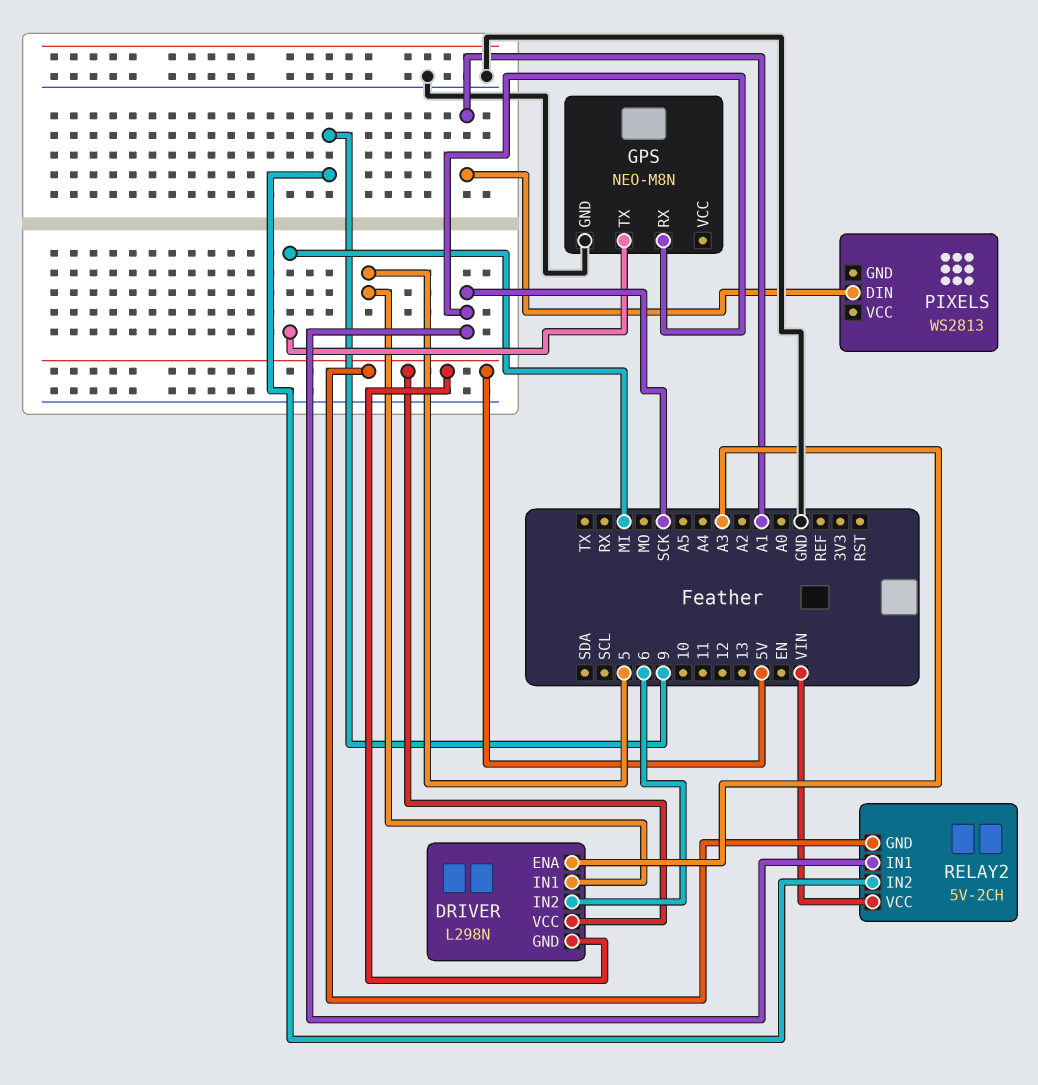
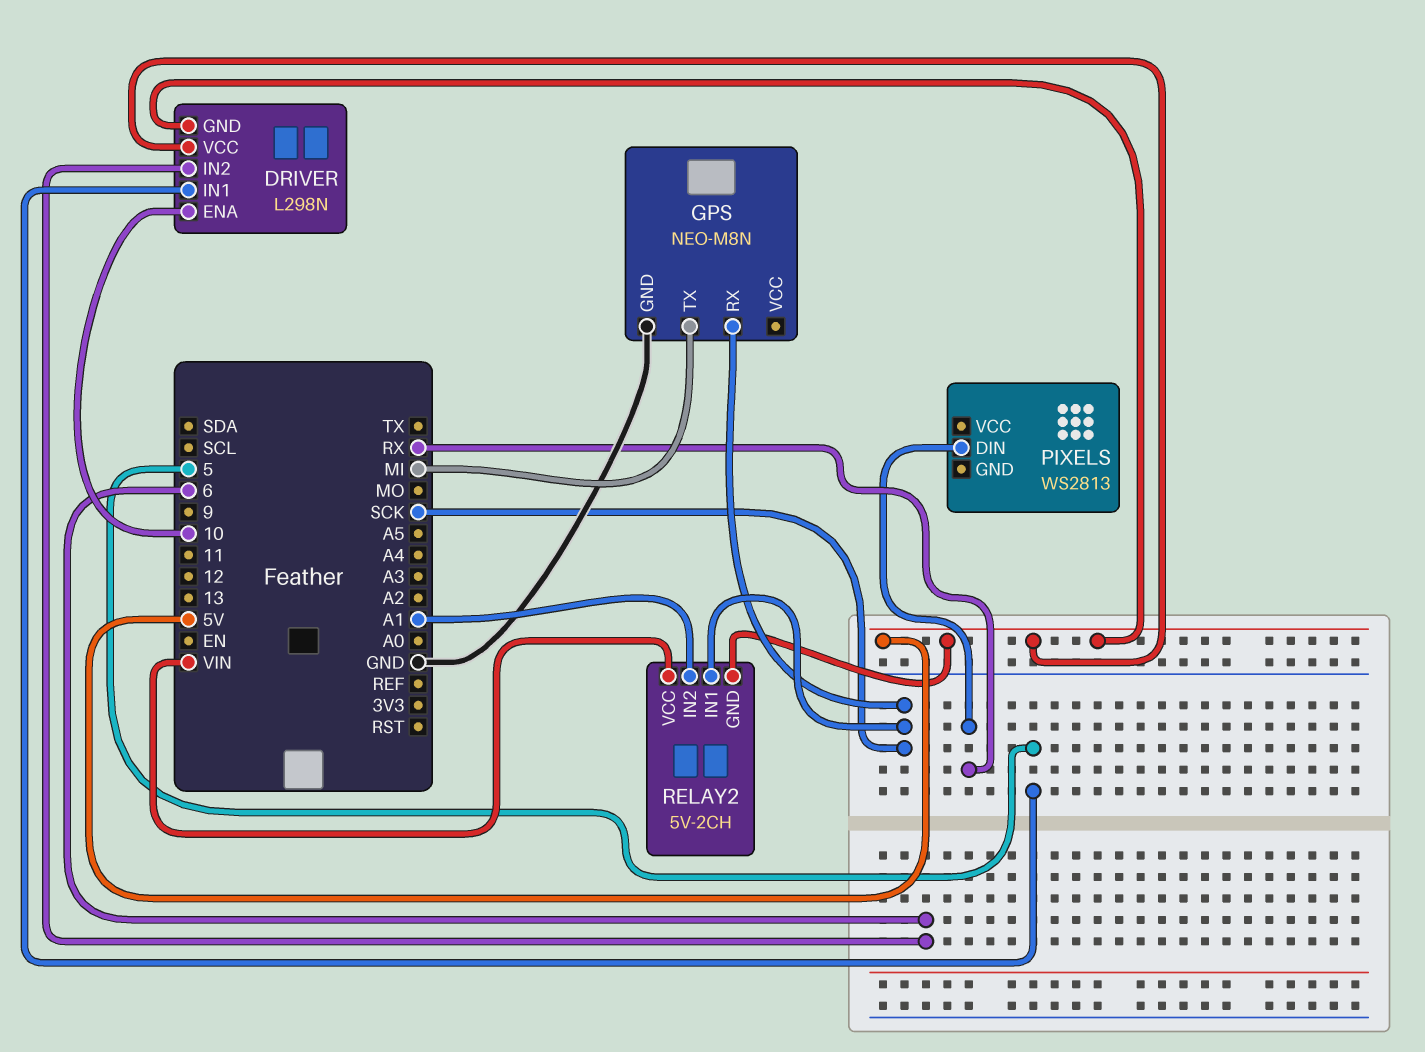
DRIVER pin ENA: A3 -> 10
PIXELS pin DIN: A1 -> RX
RELAY2 pin IN2: 9 -> A1

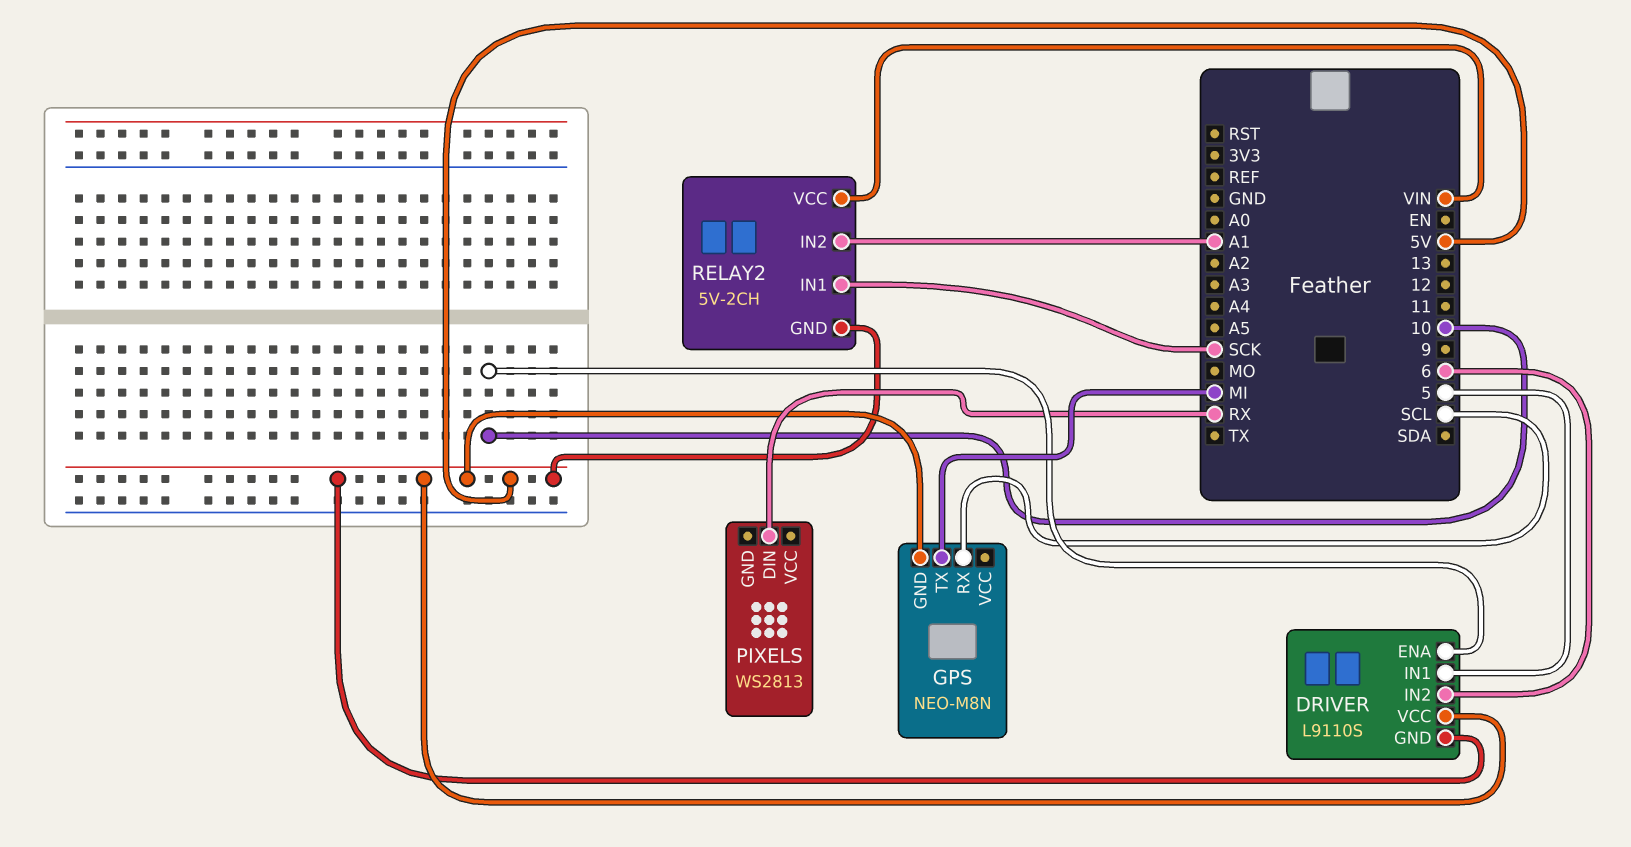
DRIVER: L298N -> L9110S
GPS pin GND: GND -> 5V
GPS pin RX: SCK -> SCL

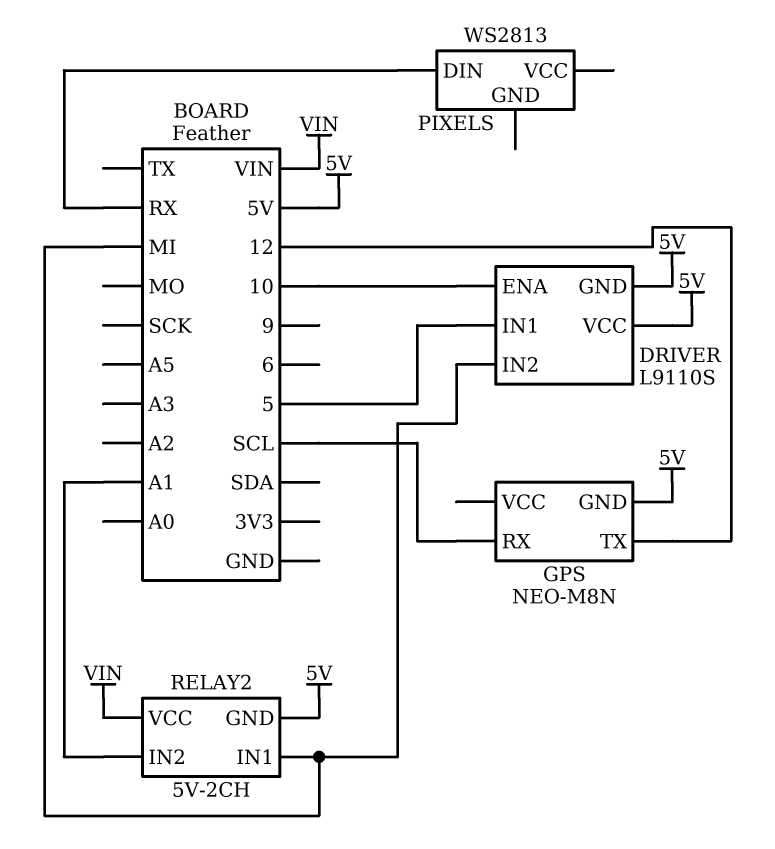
DRIVER pin IN2: 6 -> MI
GPS pin TX: MI -> 12
RELAY2 pin IN1: SCK -> MI

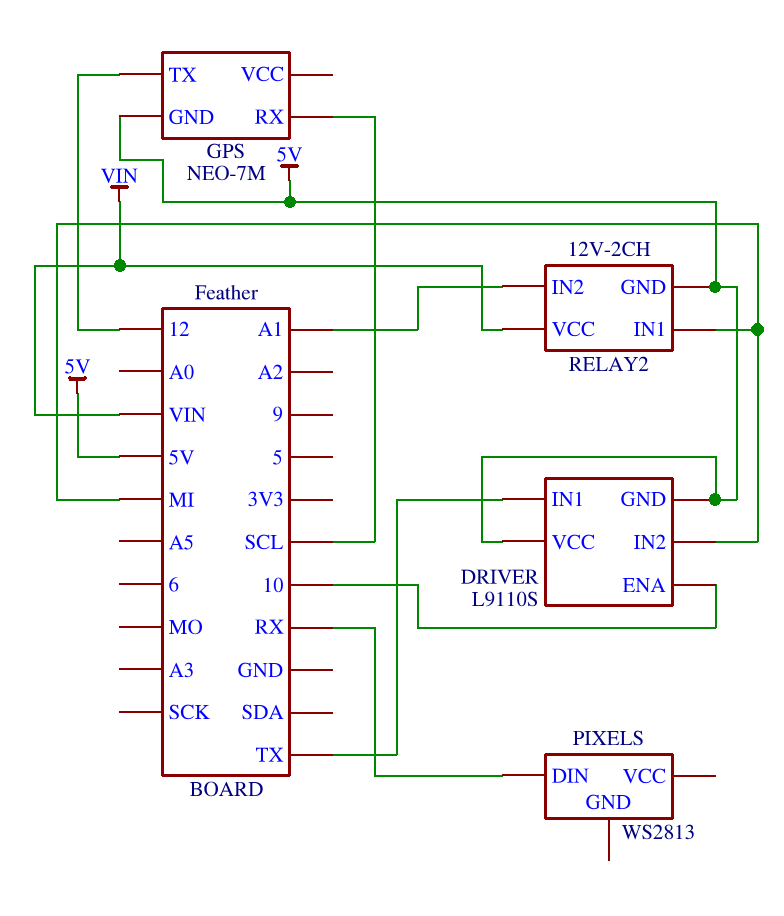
DRIVER pin IN1: 5 -> TX
GPS: NEO-M8N -> NEO-7M
RELAY2: 5V-2CH -> 12V-2CH

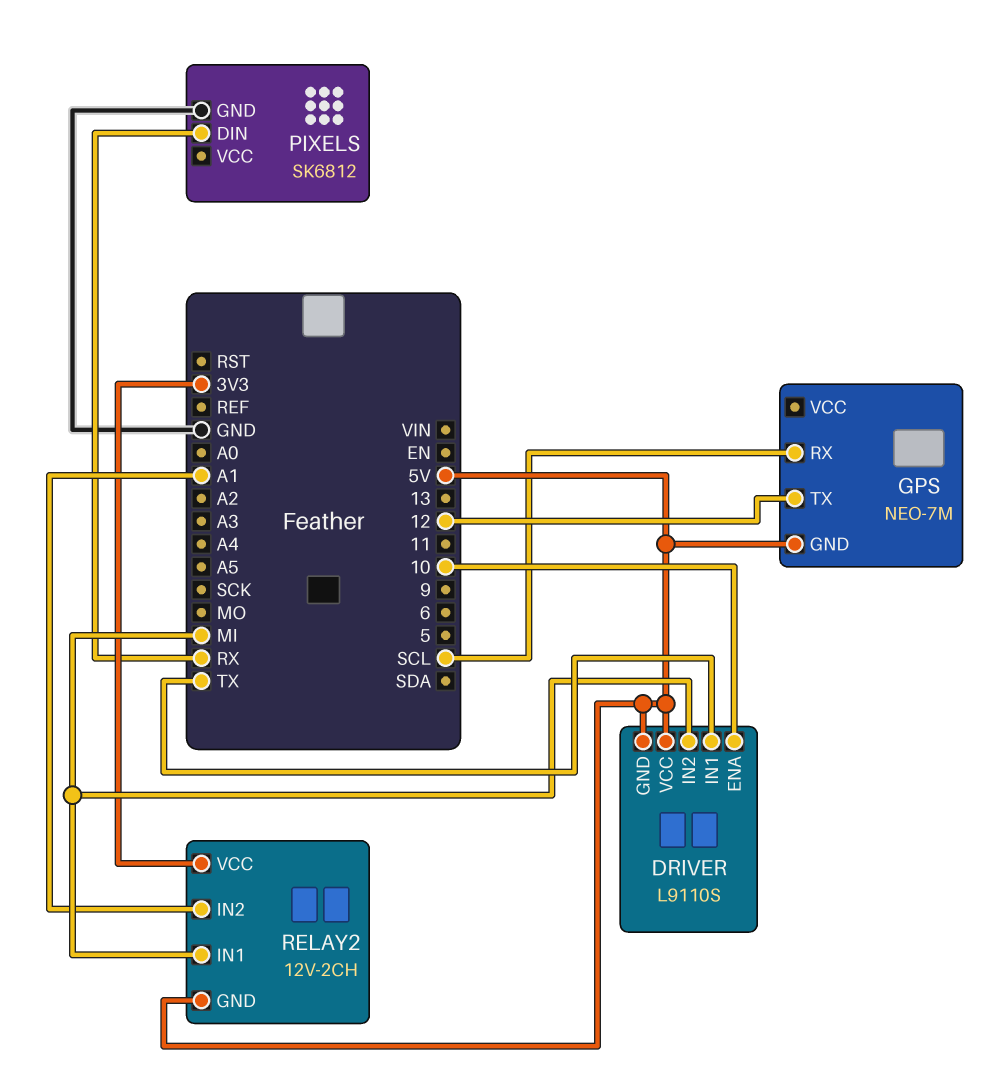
PIXELS: WS2813 -> SK6812
PIXELS pin GND: none -> GND
RELAY2 pin VCC: VIN -> 3V3

